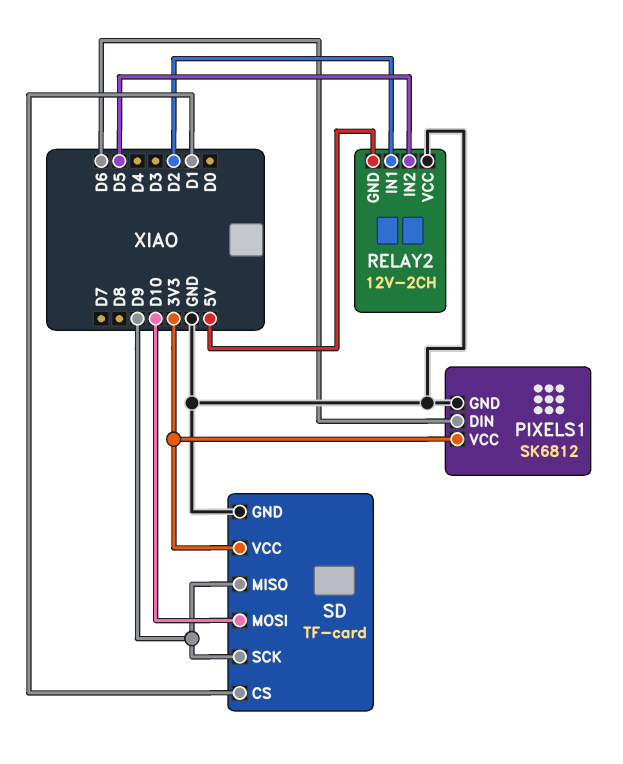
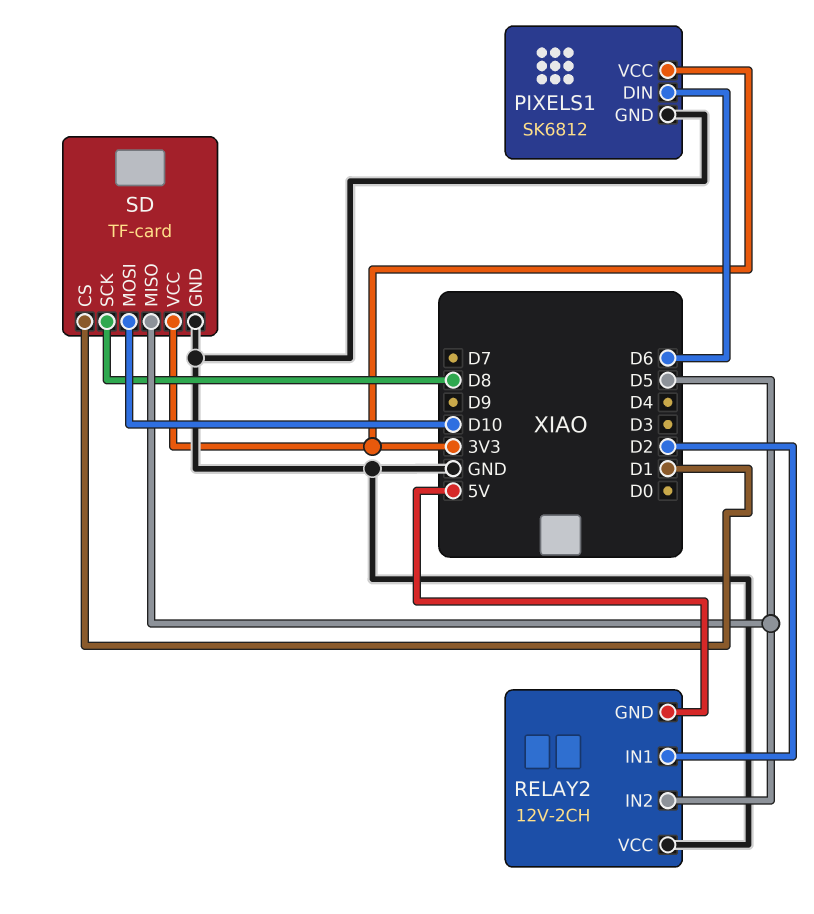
SD pin MISO: D9 -> D5
SD pin SCK: D9 -> D8

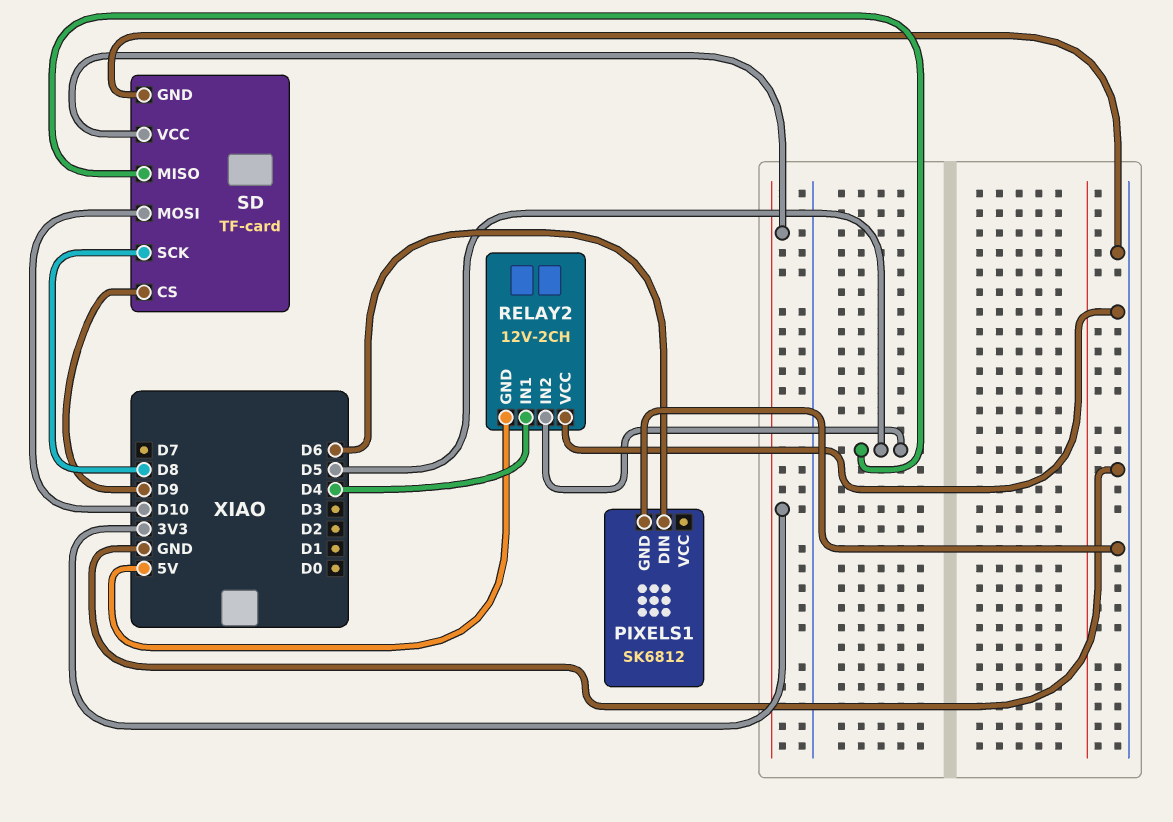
PIXELS1 pin VCC: 3V3 -> none
RELAY2 pin IN1: D2 -> D4
SD pin CS: D1 -> D9

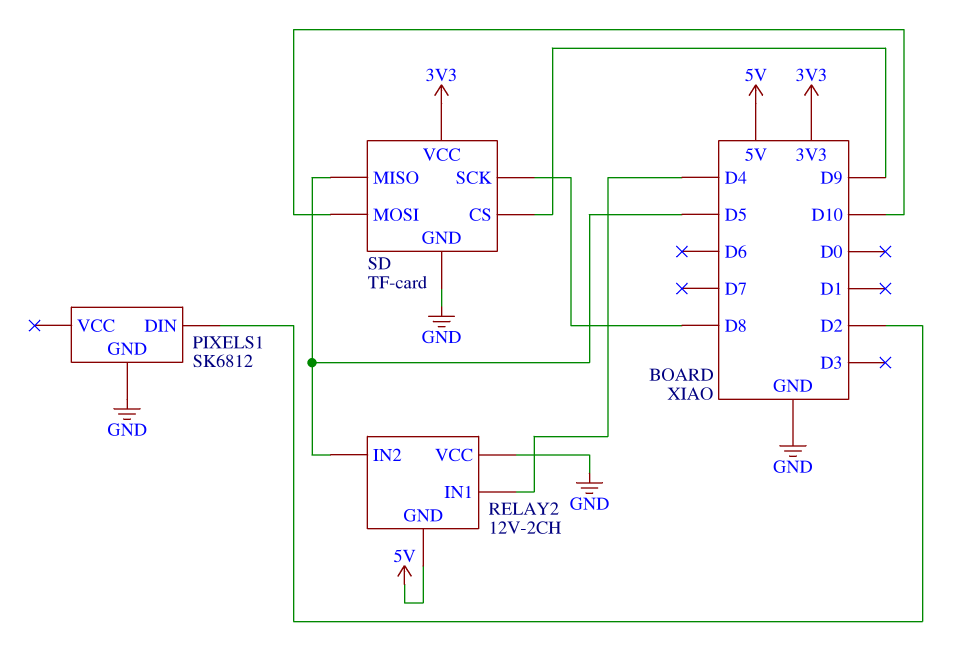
PIXELS1 pin DIN: D6 -> D2

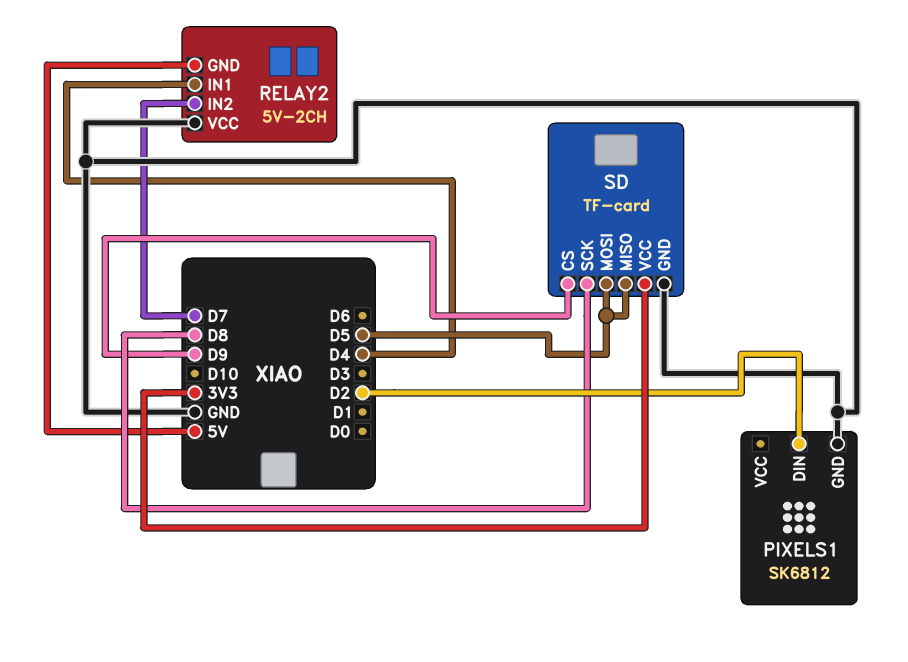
RELAY2: 12V-2CH -> 5V-2CH
RELAY2 pin IN2: D5 -> D7
SD pin MOSI: D10 -> D5

